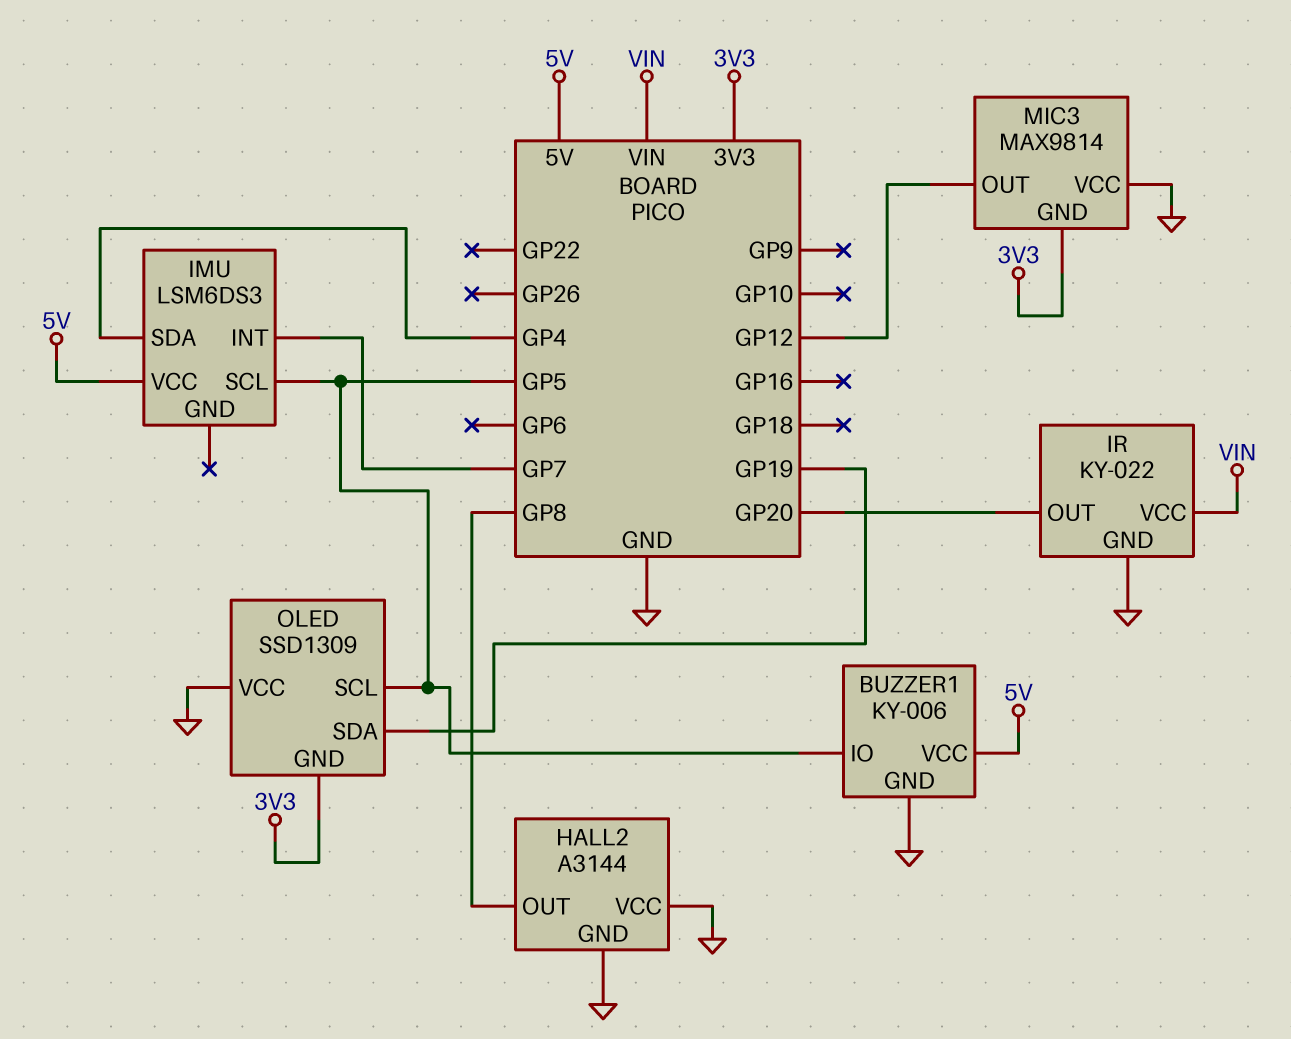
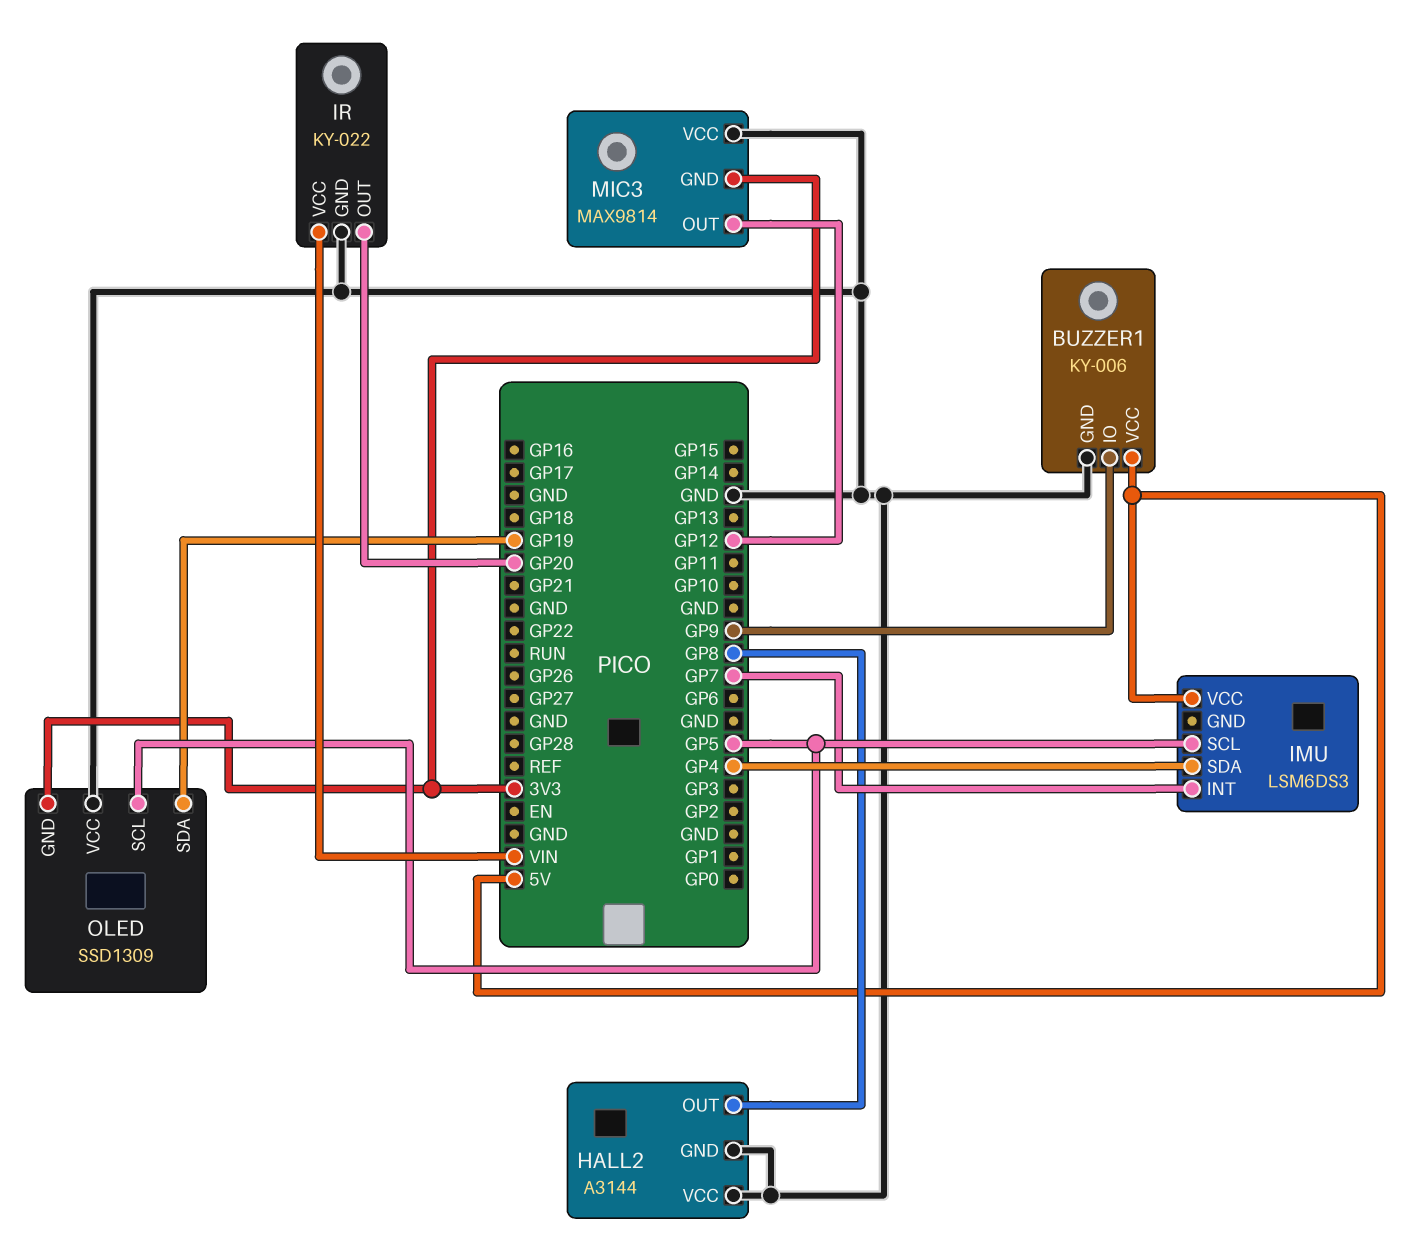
BUZZER1 pin IO: GP5 -> GP9

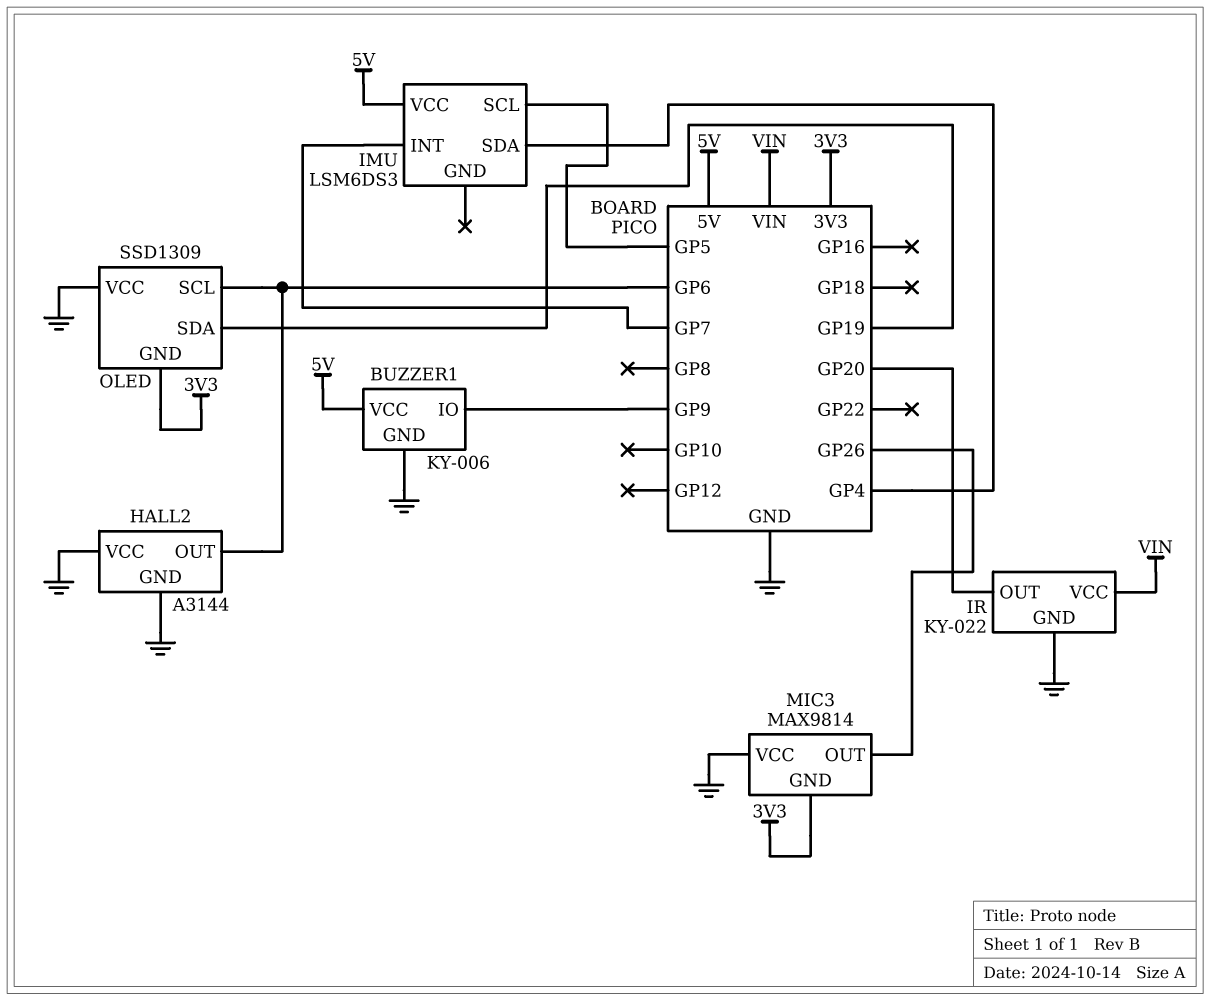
HALL2 pin OUT: GP8 -> GP6
MIC3 pin OUT: GP12 -> GP26
OLED pin SCL: GP5 -> GP6

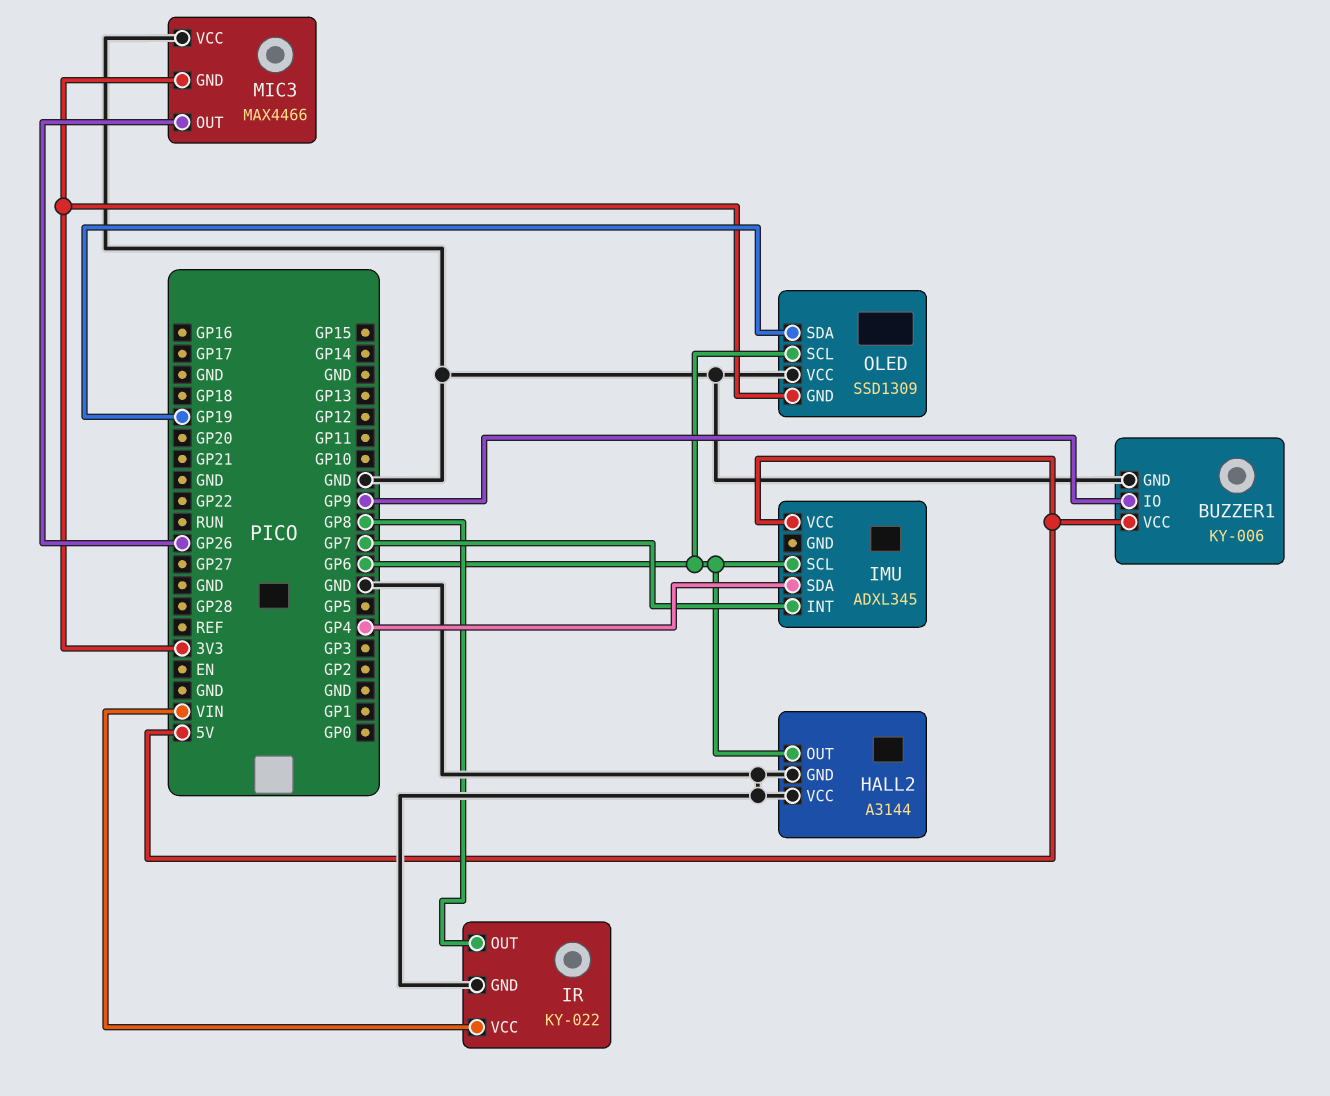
IMU: LSM6DS3 -> ADXL345
IMU pin SCL: GP5 -> GP6
IR pin OUT: GP20 -> GP8
MIC3: MAX9814 -> MAX4466

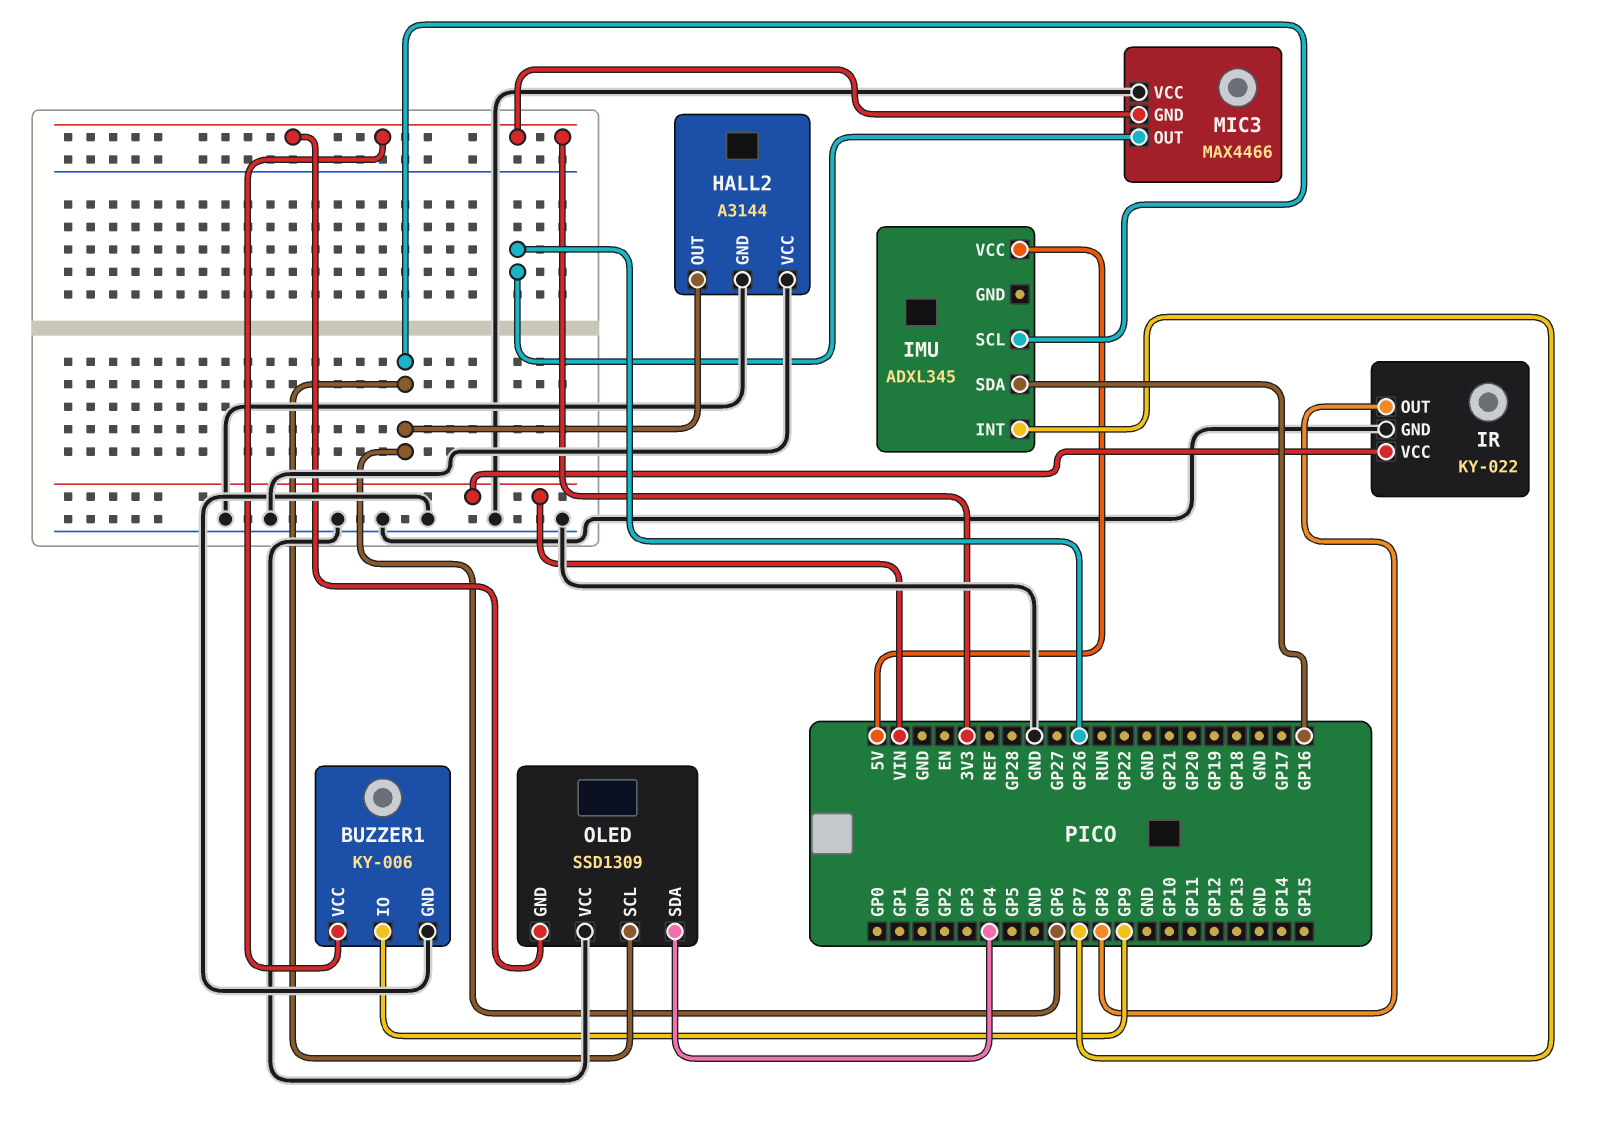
BUZZER1 pin VCC: 5V -> 3V3
IMU pin SDA: GP4 -> GP16
OLED pin SDA: GP19 -> GP4

